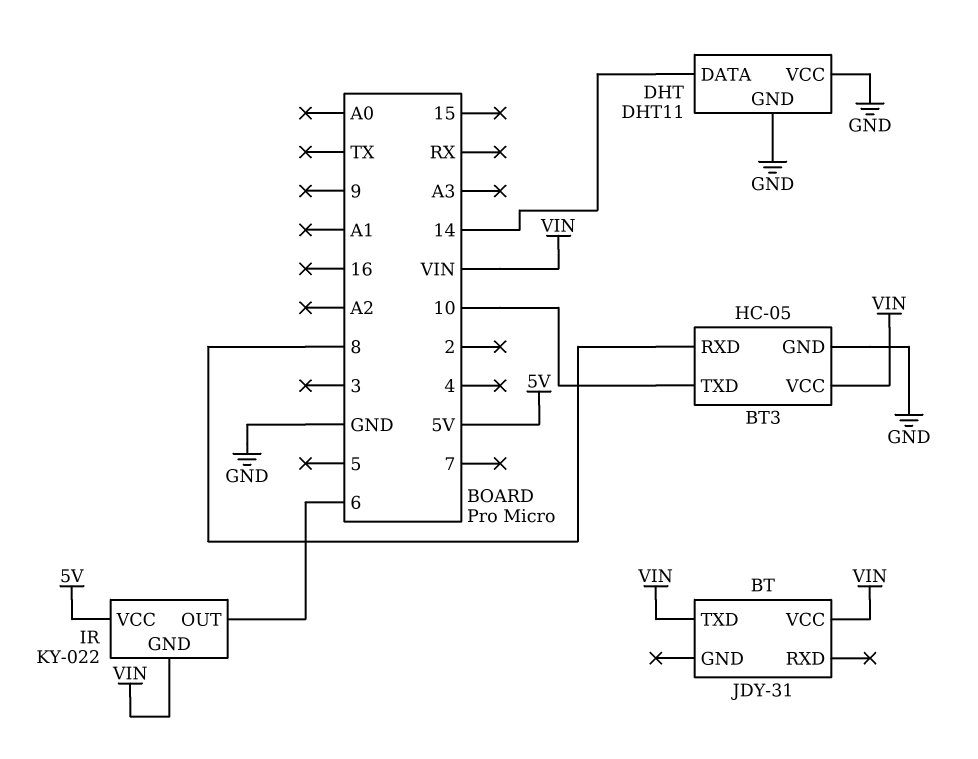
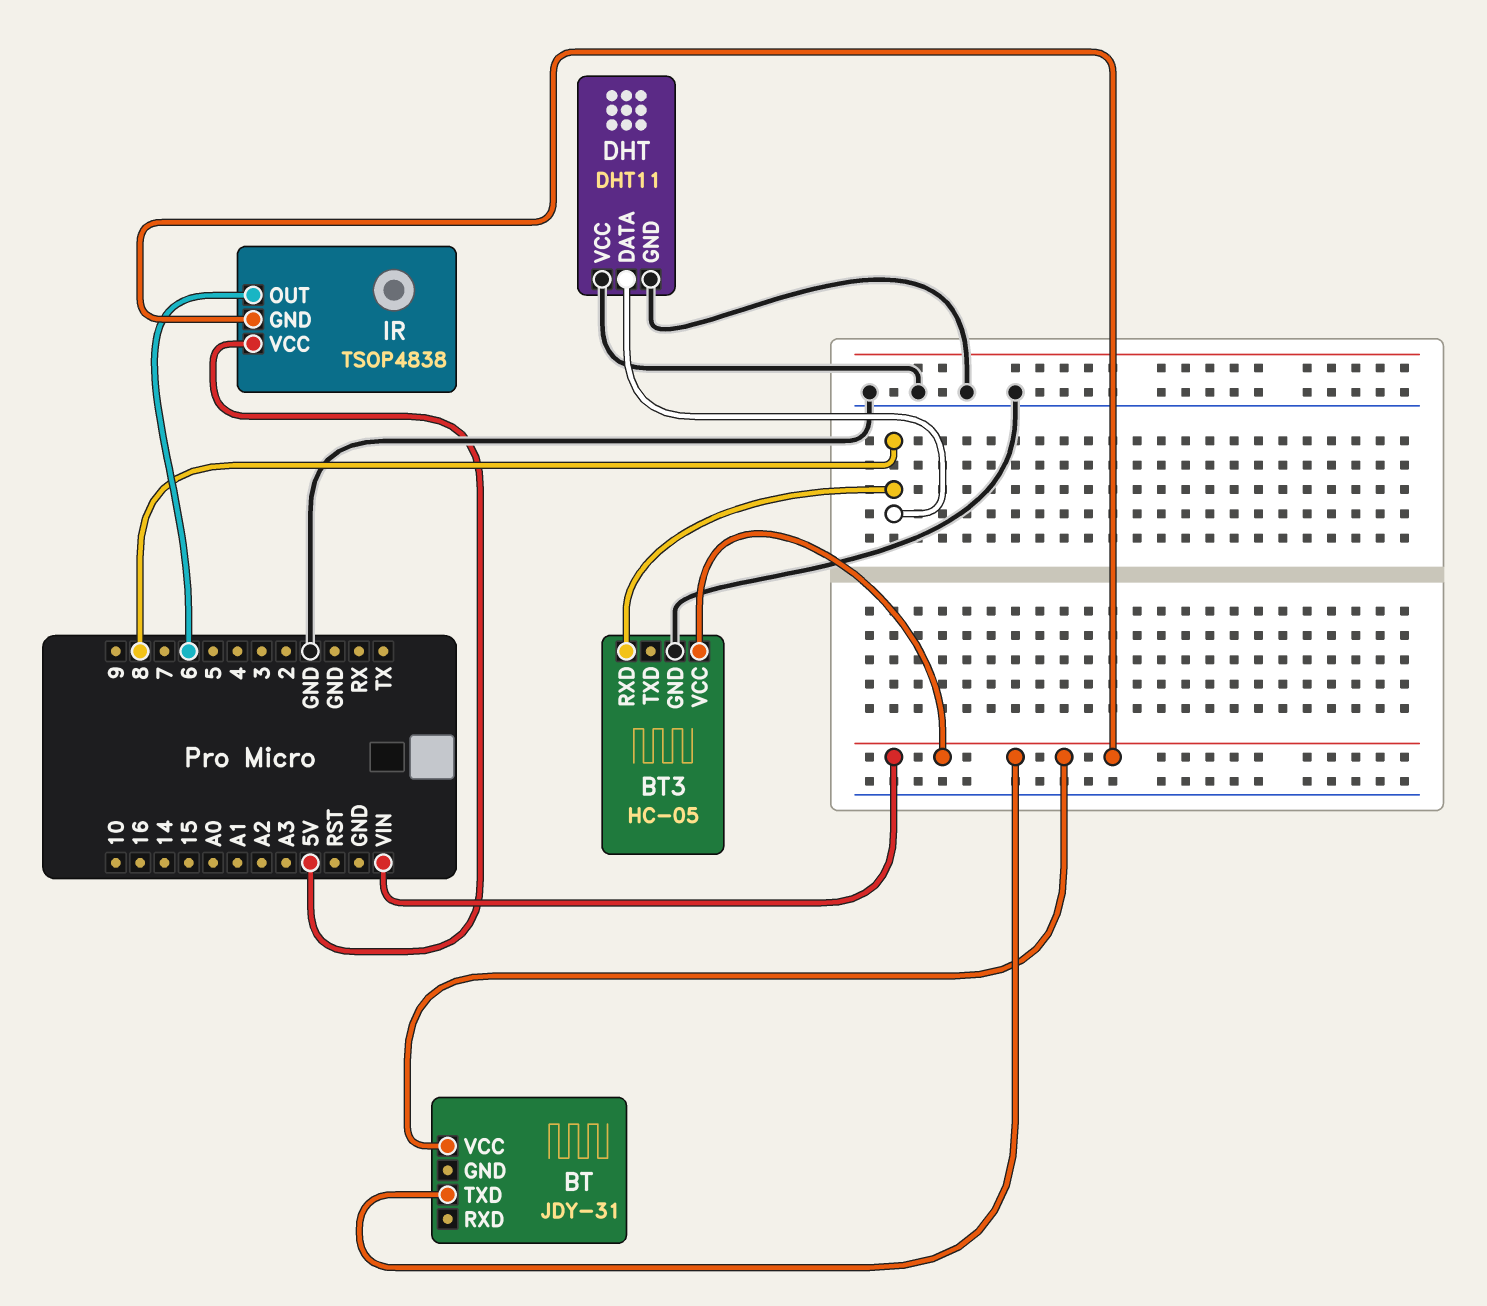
BT3 pin TXD: 10 -> none
DHT pin DATA: 14 -> 8
IR: KY-022 -> TSOP4838

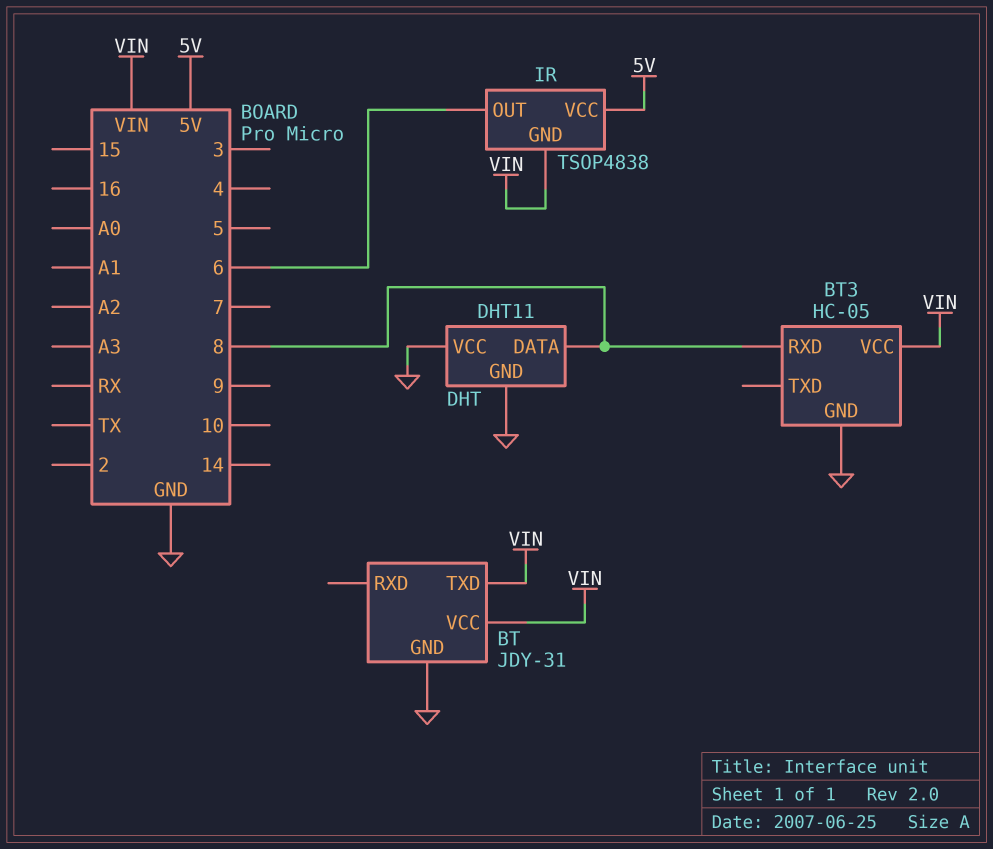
BT pin GND: none -> GND

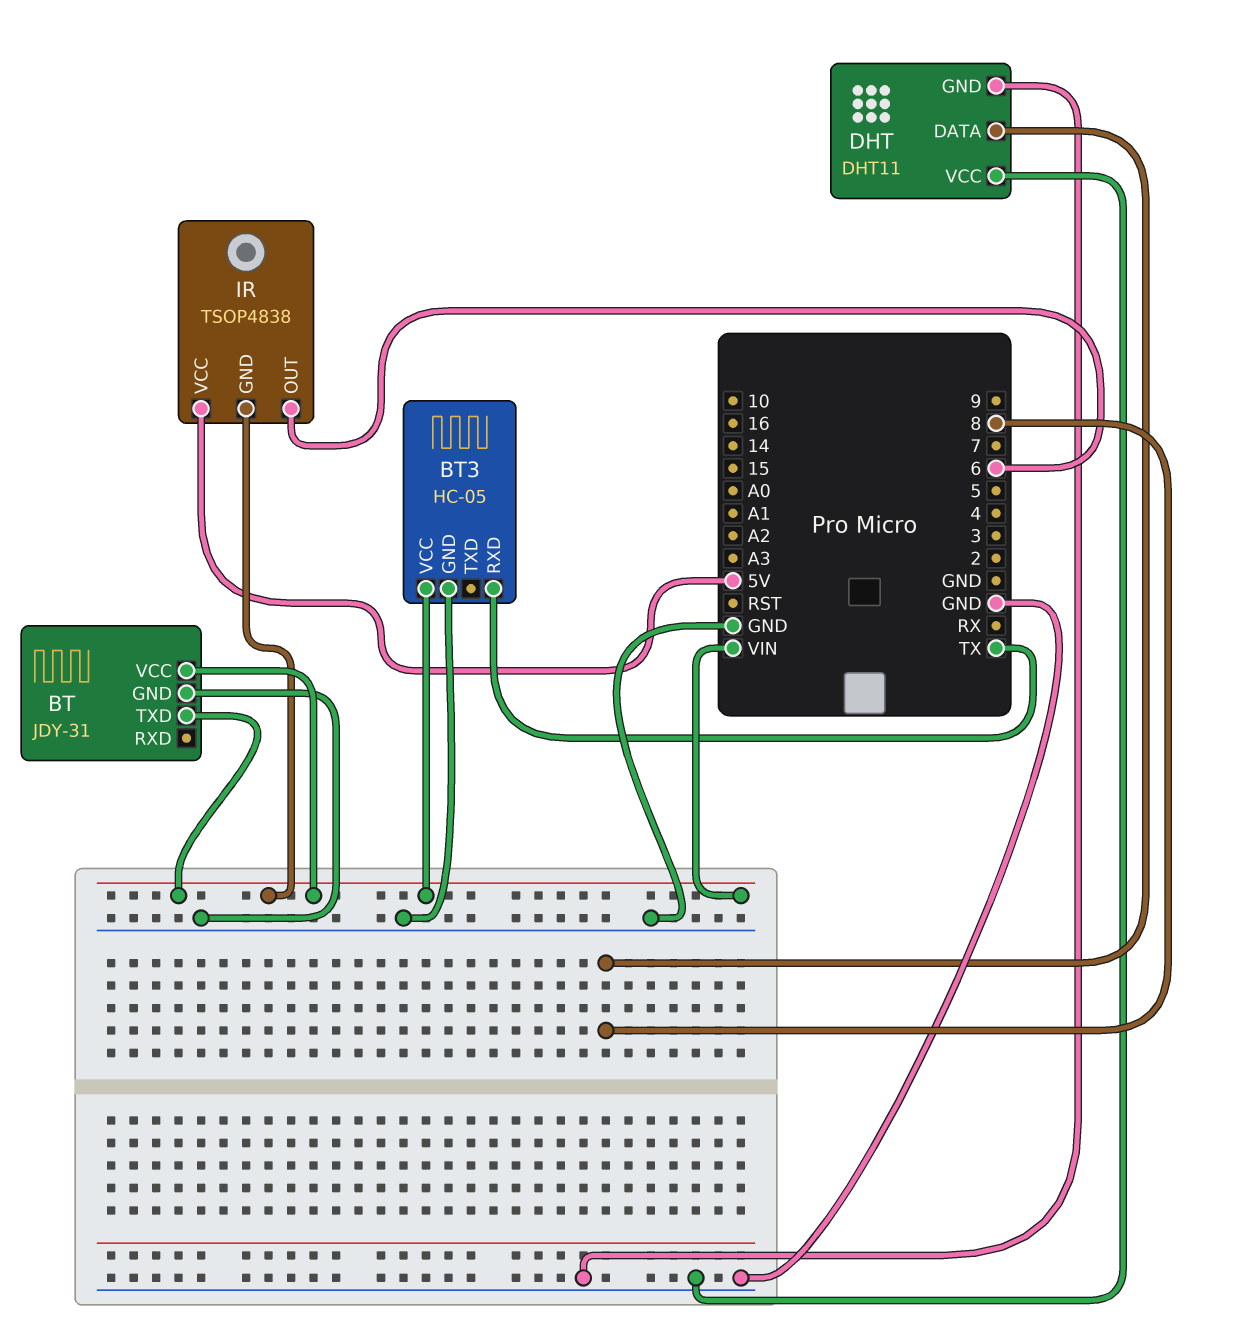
BT3 pin RXD: 8 -> TX

